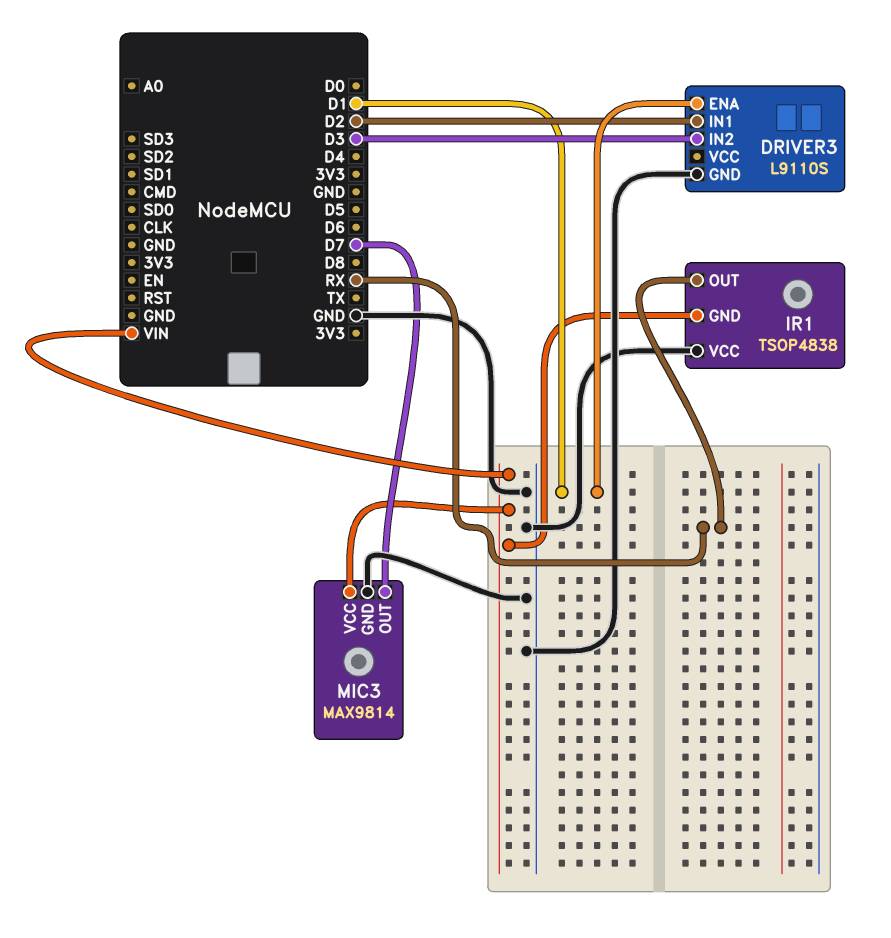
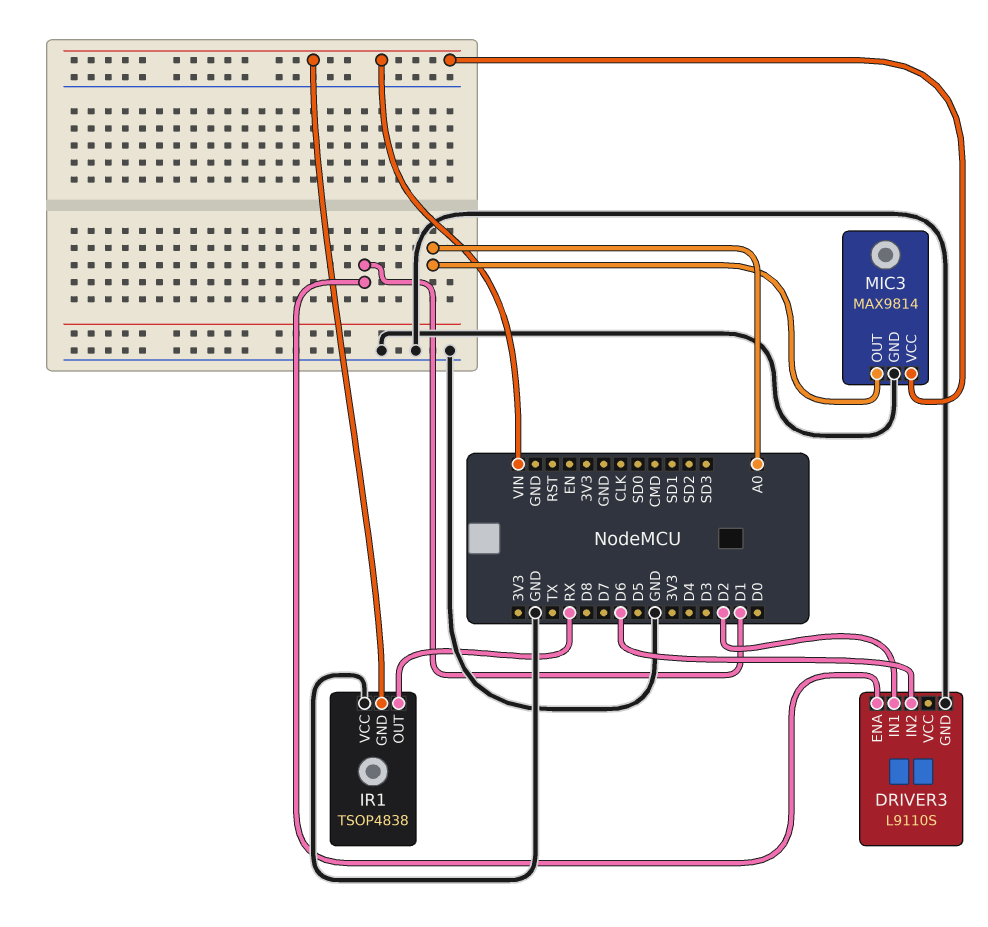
DRIVER3 pin IN2: D3 -> D6
MIC3 pin OUT: D7 -> A0

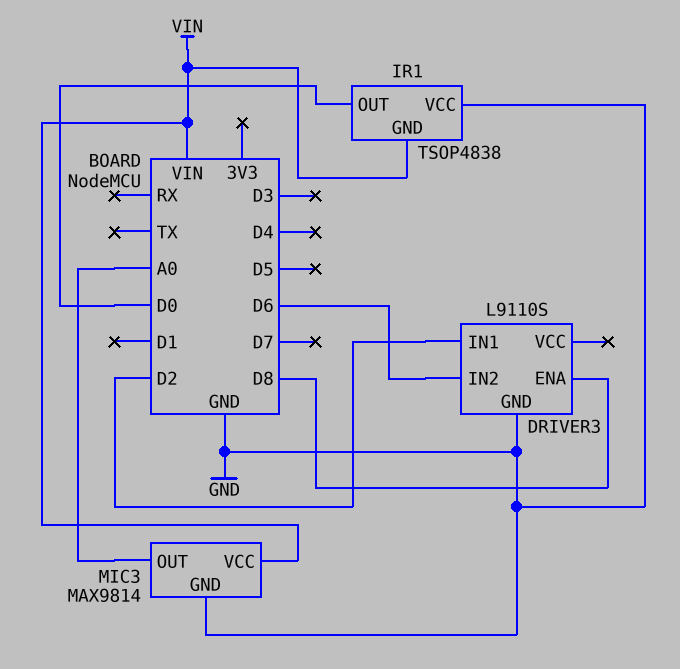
DRIVER3 pin ENA: D1 -> D8
IR1 pin OUT: RX -> D0

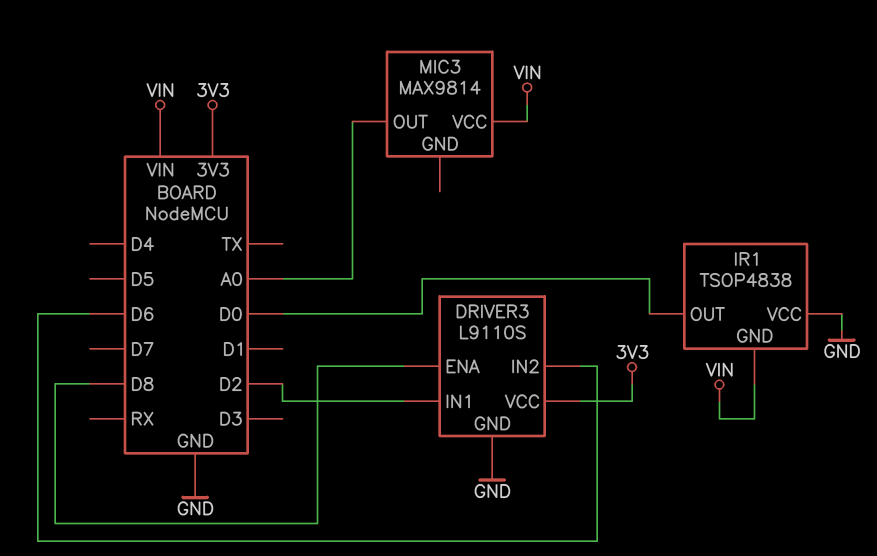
DRIVER3 pin VCC: none -> 3V3
MIC3 pin GND: GND -> none

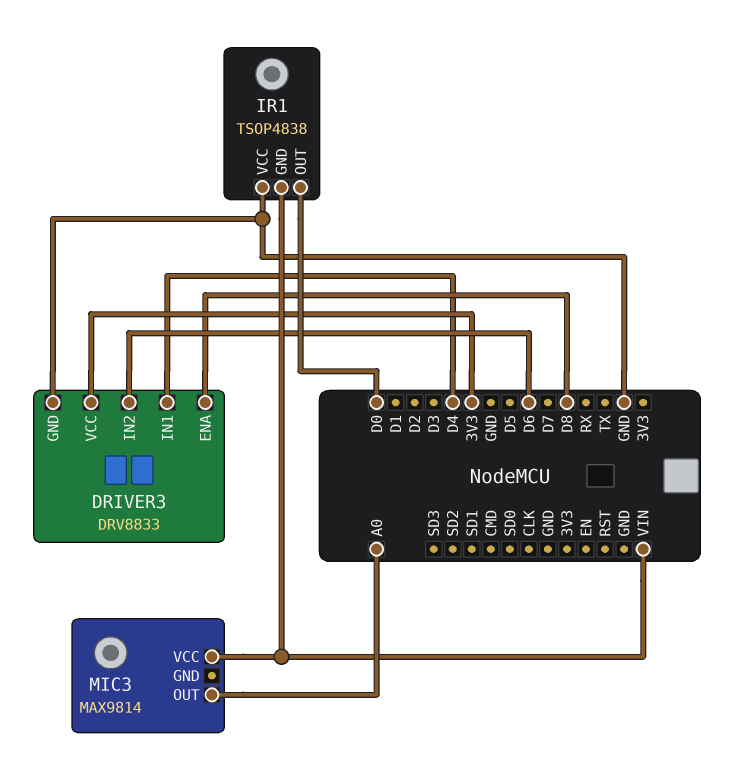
DRIVER3: L9110S -> DRV8833
DRIVER3 pin IN1: D2 -> D4

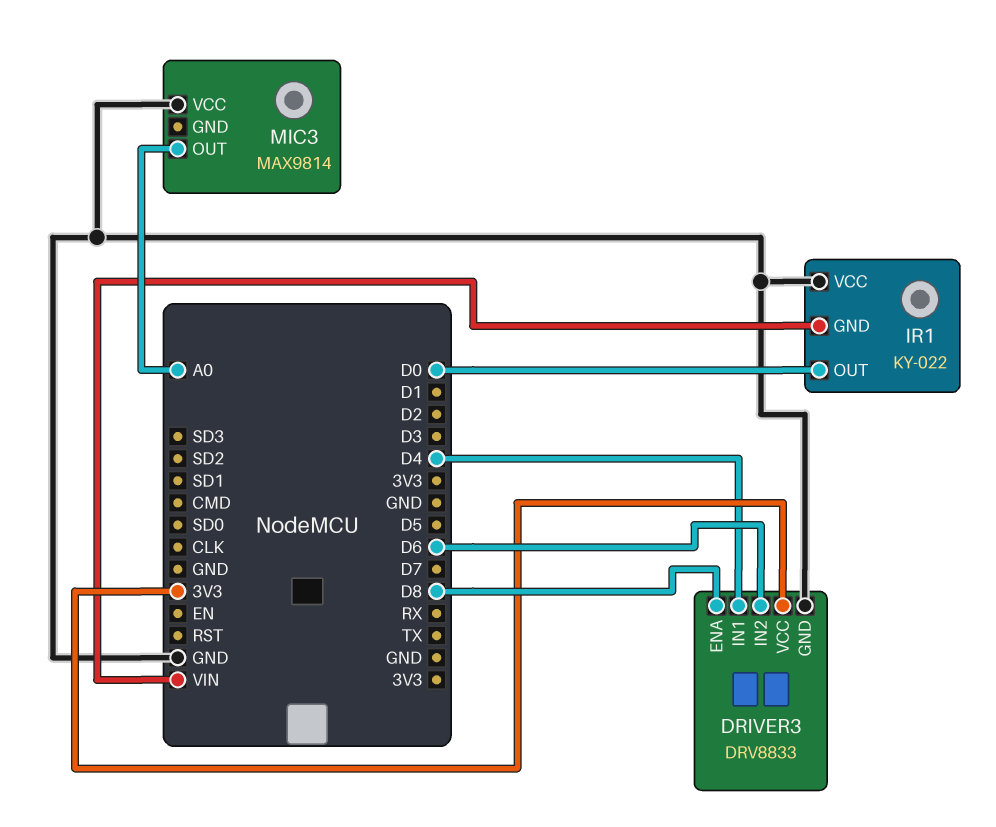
IR1: TSOP4838 -> KY-022
MIC3 pin VCC: VIN -> GND

